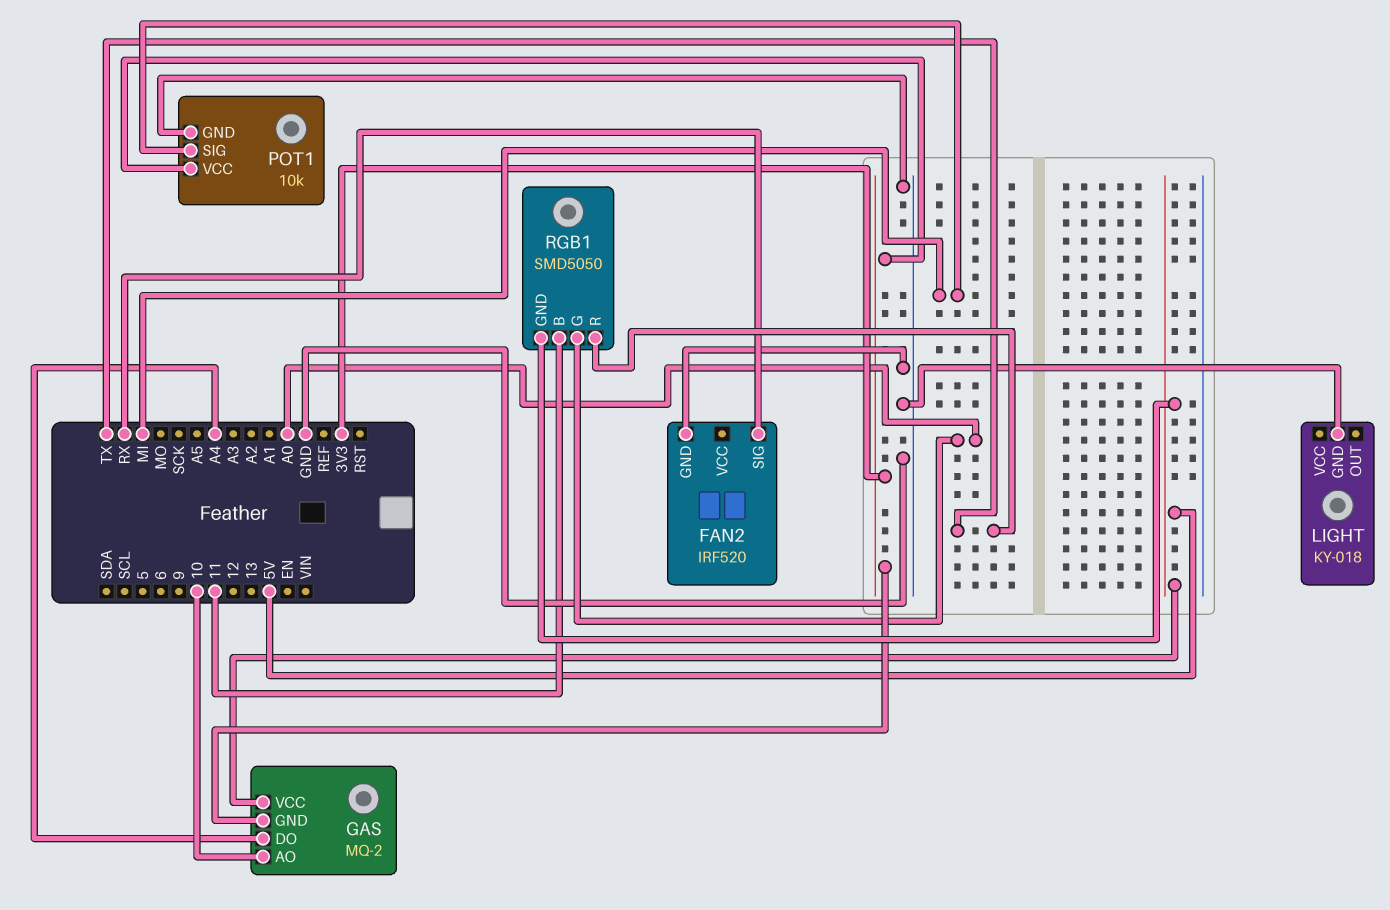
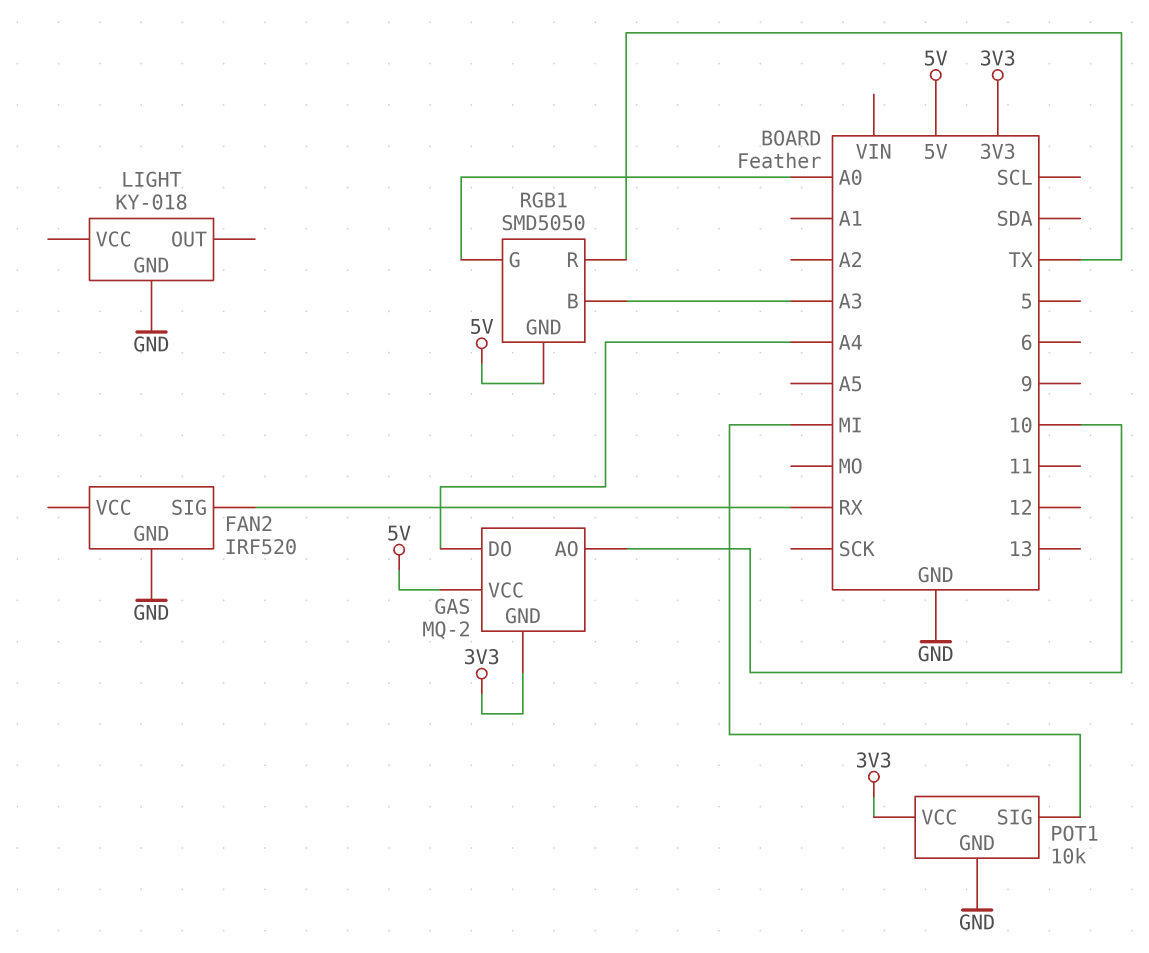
RGB1 pin B: 11 -> A3

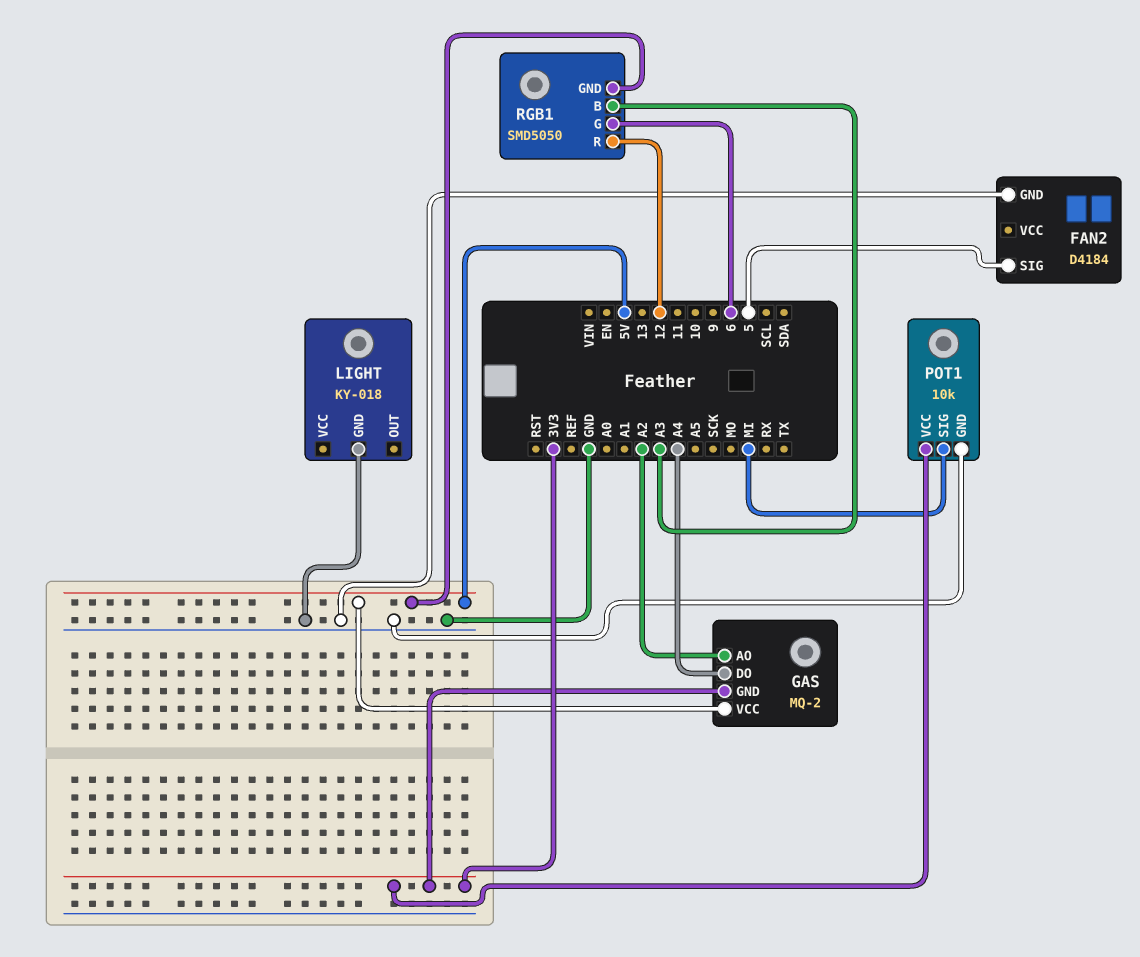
FAN2: IRF520 -> D4184
FAN2 pin SIG: RX -> 5
GAS pin AO: 10 -> A2
RGB1 pin G: A0 -> 6
RGB1 pin R: TX -> 12

